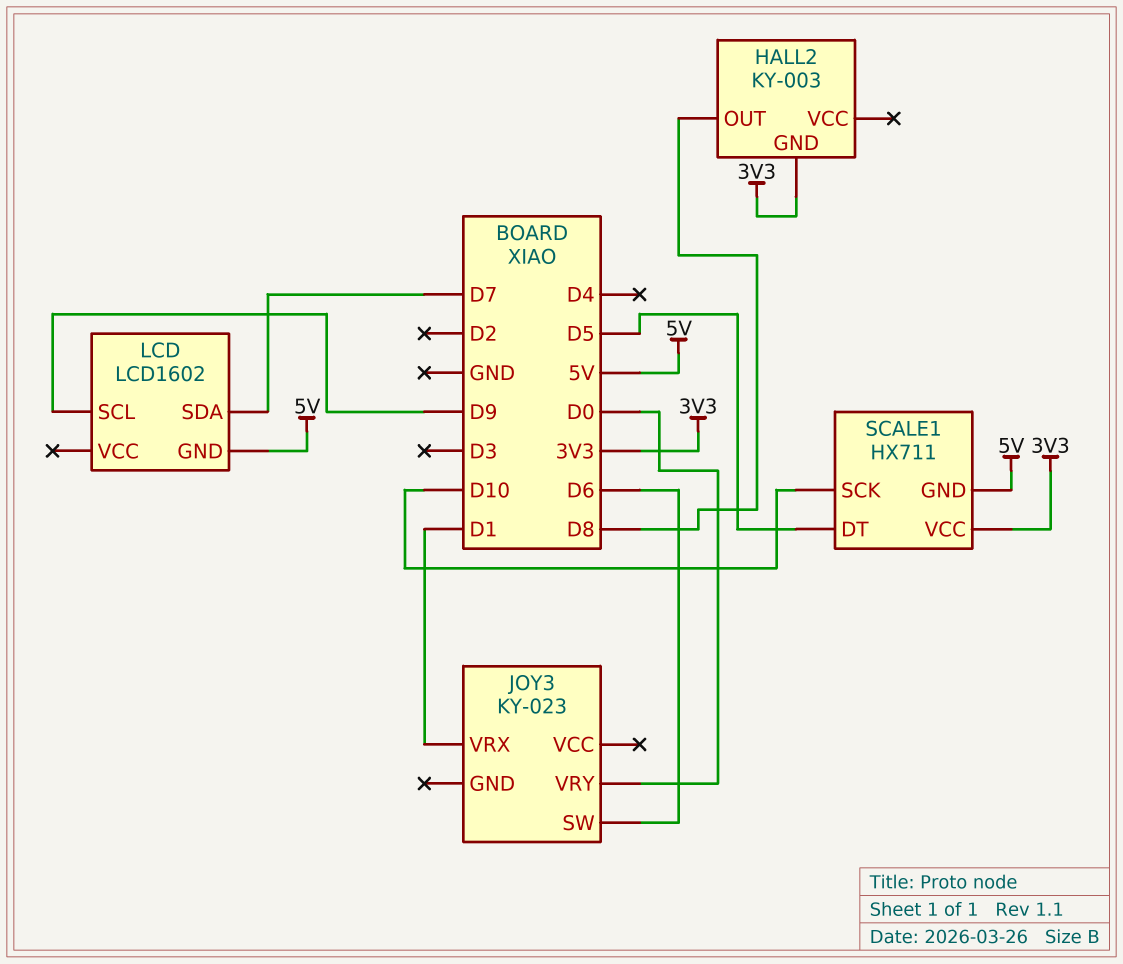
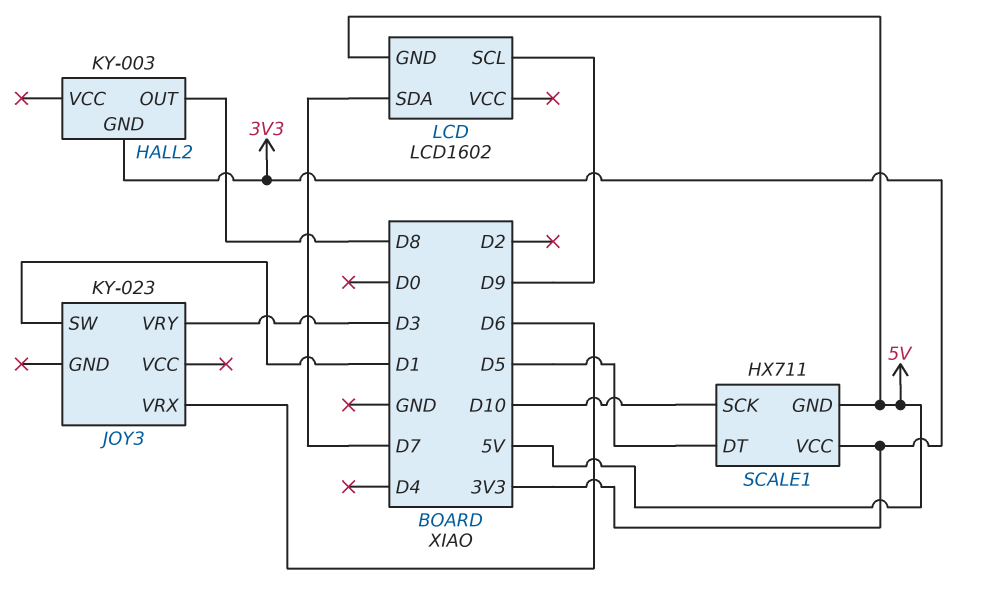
JOY3 pin SW: D6 -> D1
JOY3 pin VRX: D1 -> D6
JOY3 pin VRY: D0 -> D3

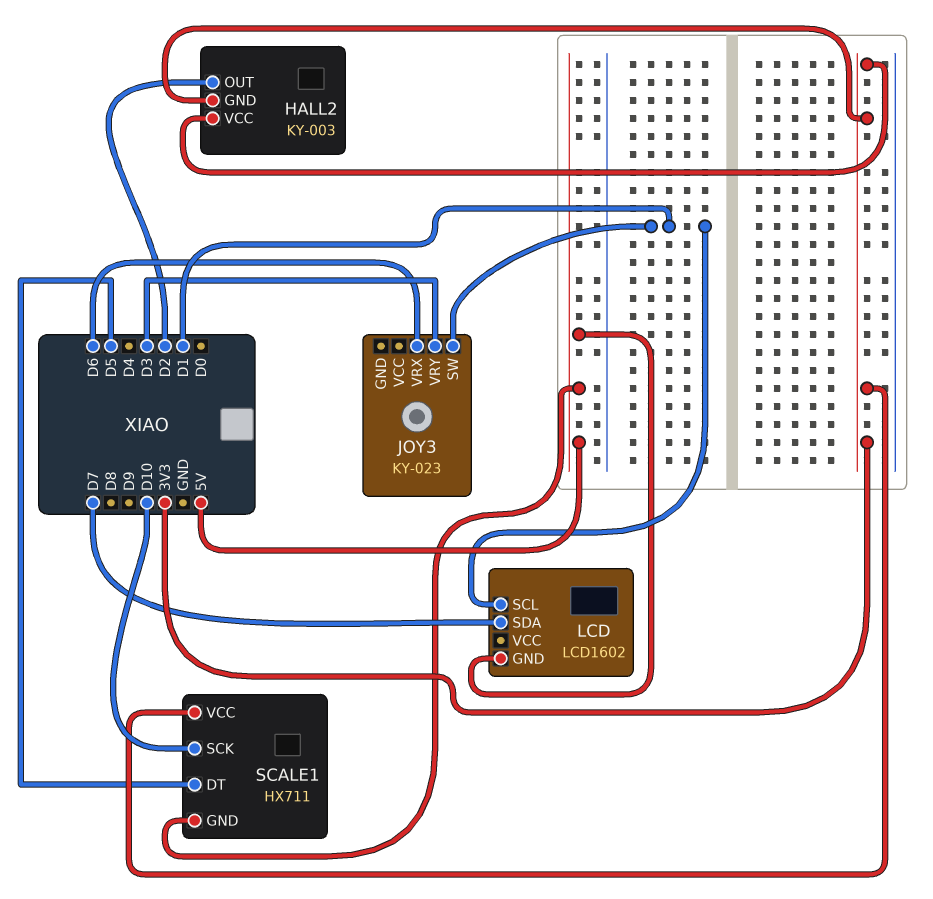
HALL2 pin OUT: D8 -> D2
HALL2 pin VCC: none -> 3V3
LCD pin SCL: D9 -> D1

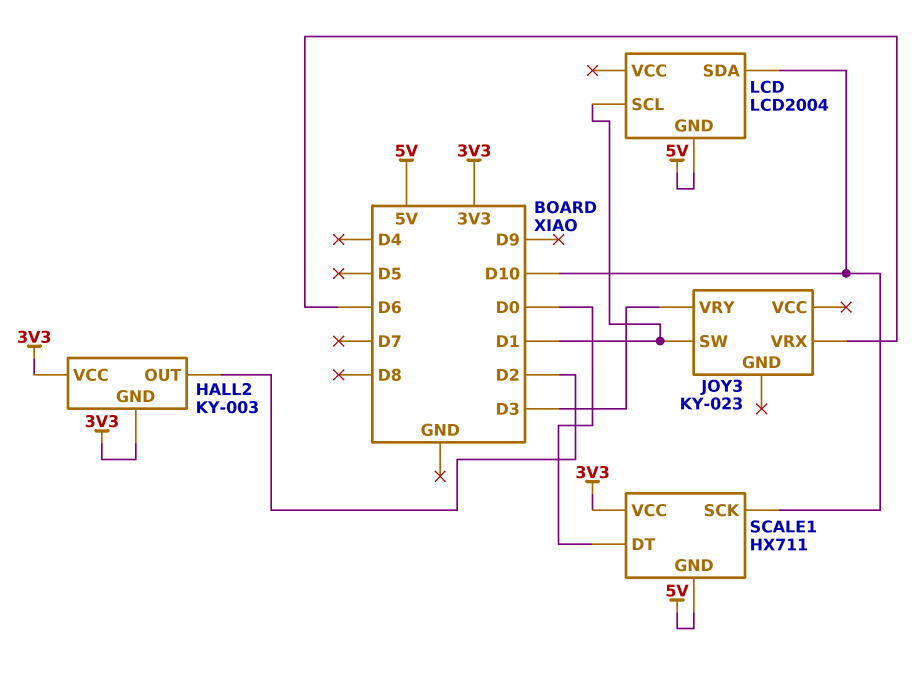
LCD: LCD1602 -> LCD2004
LCD pin SDA: D7 -> D10
SCALE1 pin DT: D5 -> D0

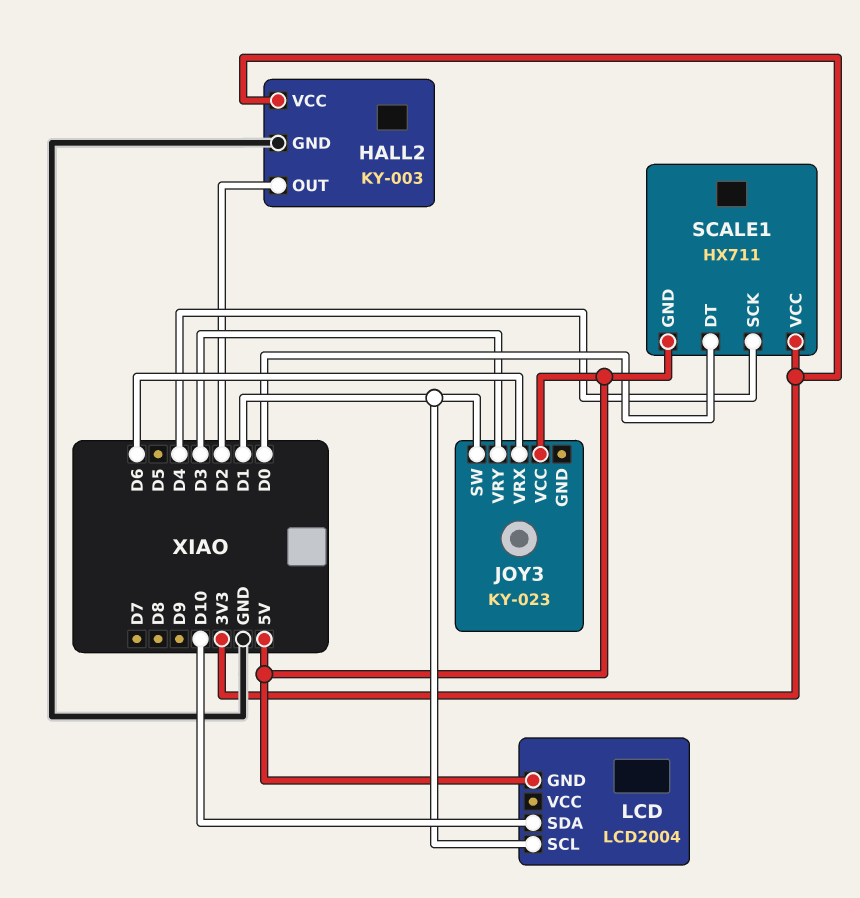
HALL2 pin GND: 3V3 -> GND
JOY3 pin VCC: none -> 5V
SCALE1 pin SCK: D10 -> D4

